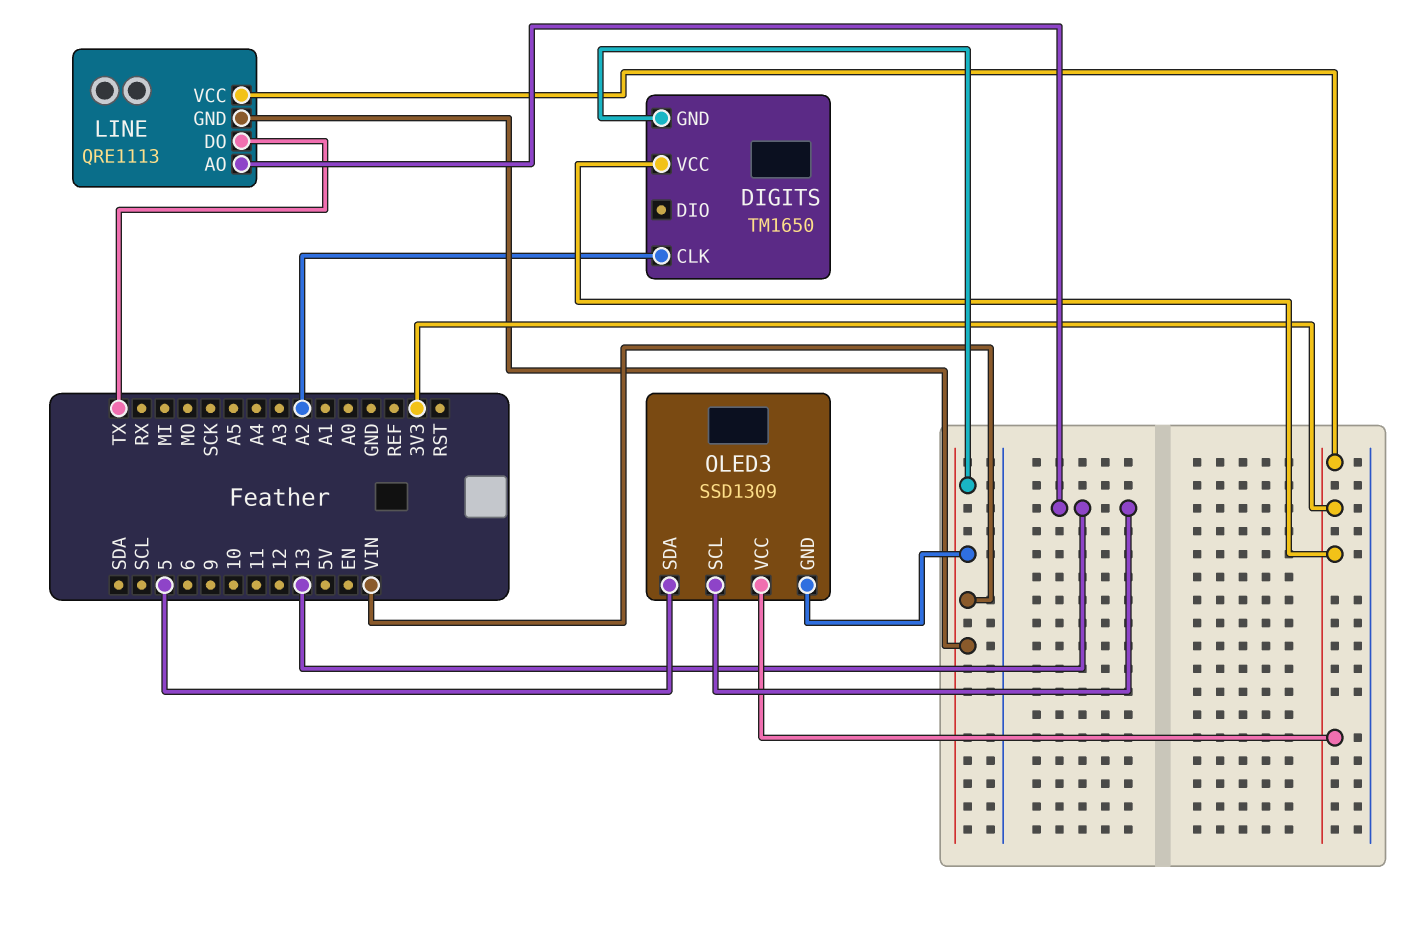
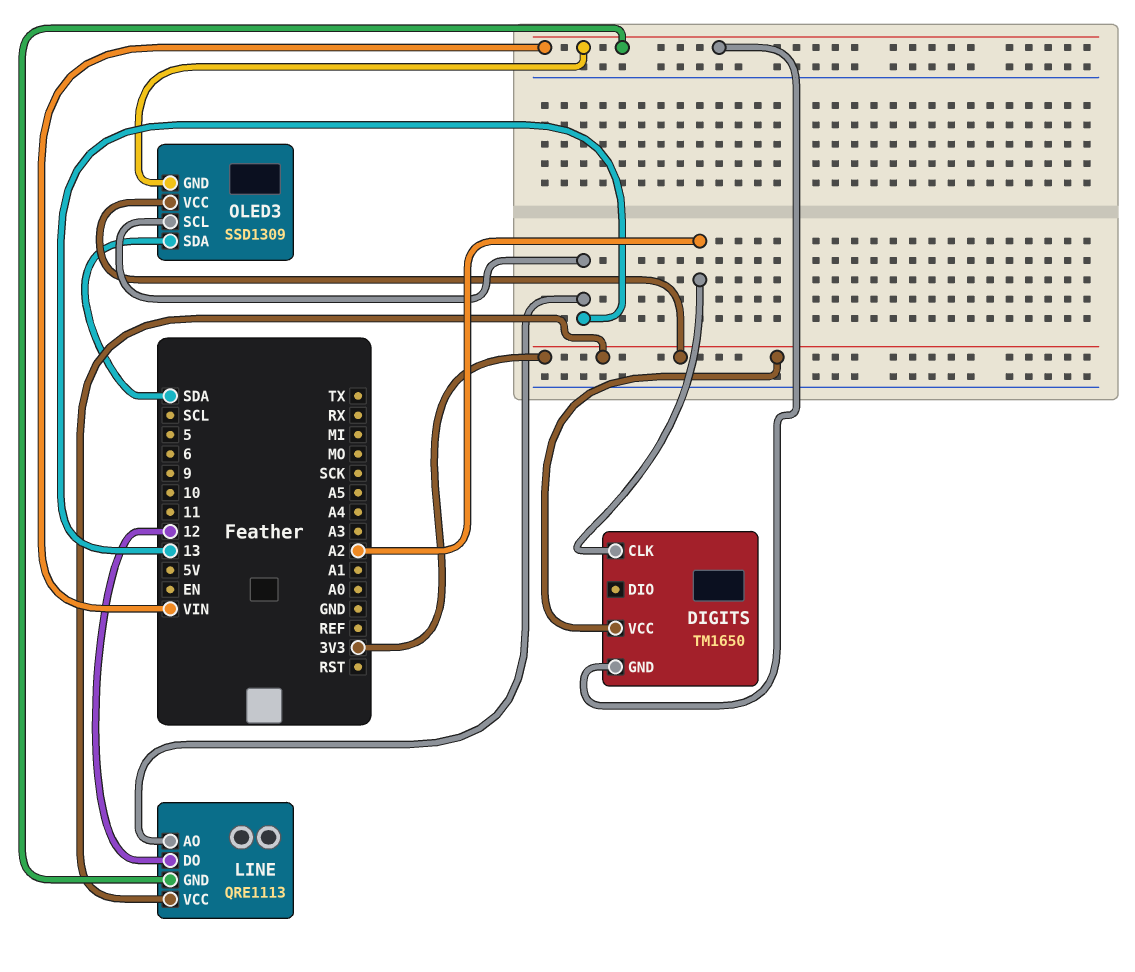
LINE pin DO: TX -> 12
OLED3 pin SDA: 5 -> SDA

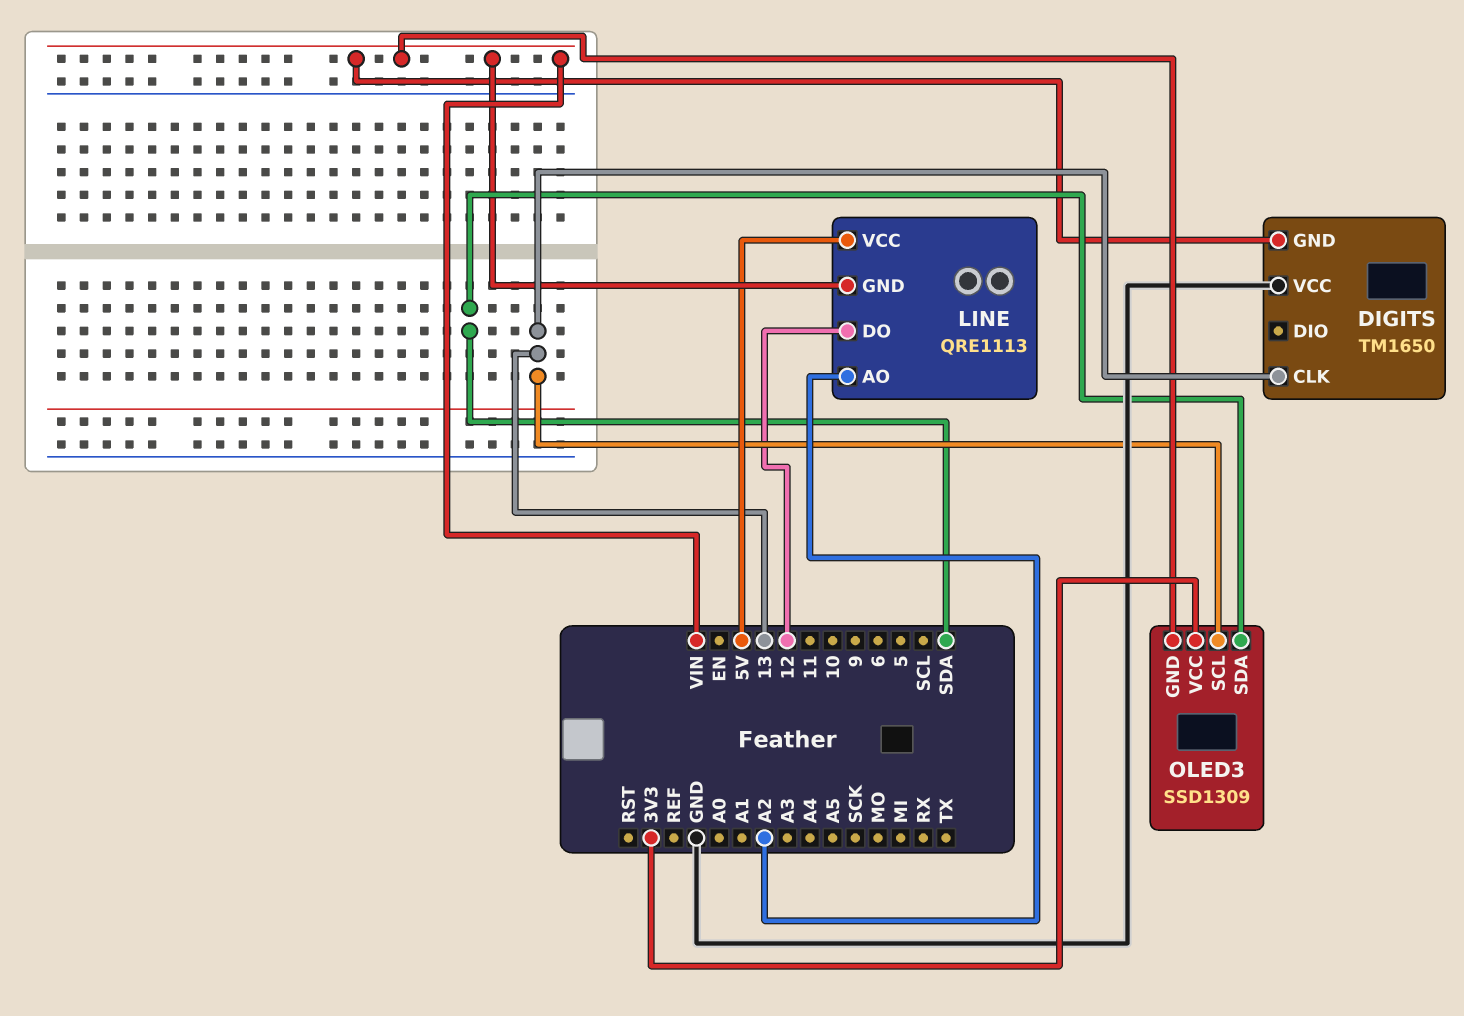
DIGITS pin CLK: A2 -> 13
DIGITS pin VCC: 3V3 -> GND
LINE pin AO: 13 -> A2
LINE pin VCC: 3V3 -> 5V

